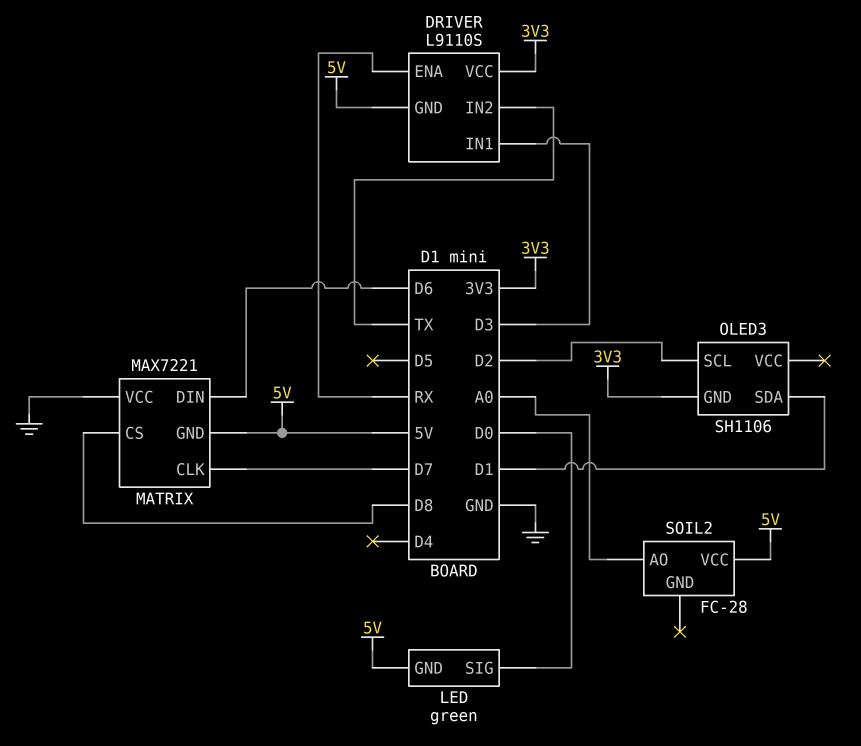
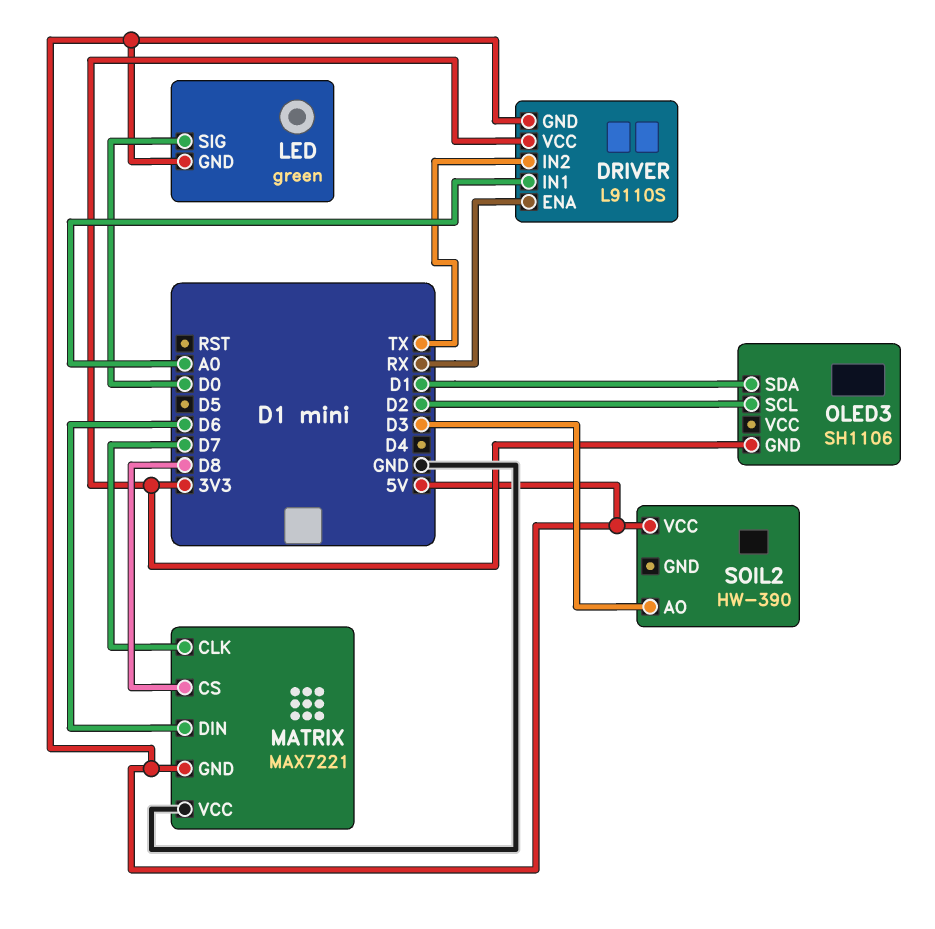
DRIVER pin IN1: D3 -> A0
SOIL2: FC-28 -> HW-390
SOIL2 pin AO: A0 -> D3

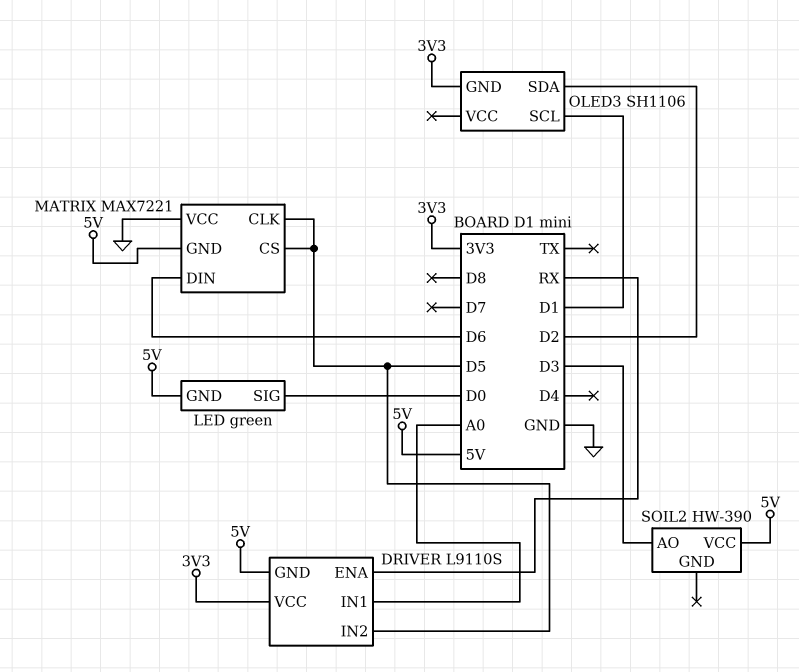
DRIVER pin IN2: TX -> D5
MATRIX pin CLK: D7 -> D5
MATRIX pin CS: D8 -> D5
OLED3 pin SCL: D2 -> D1
OLED3 pin SDA: D1 -> D2

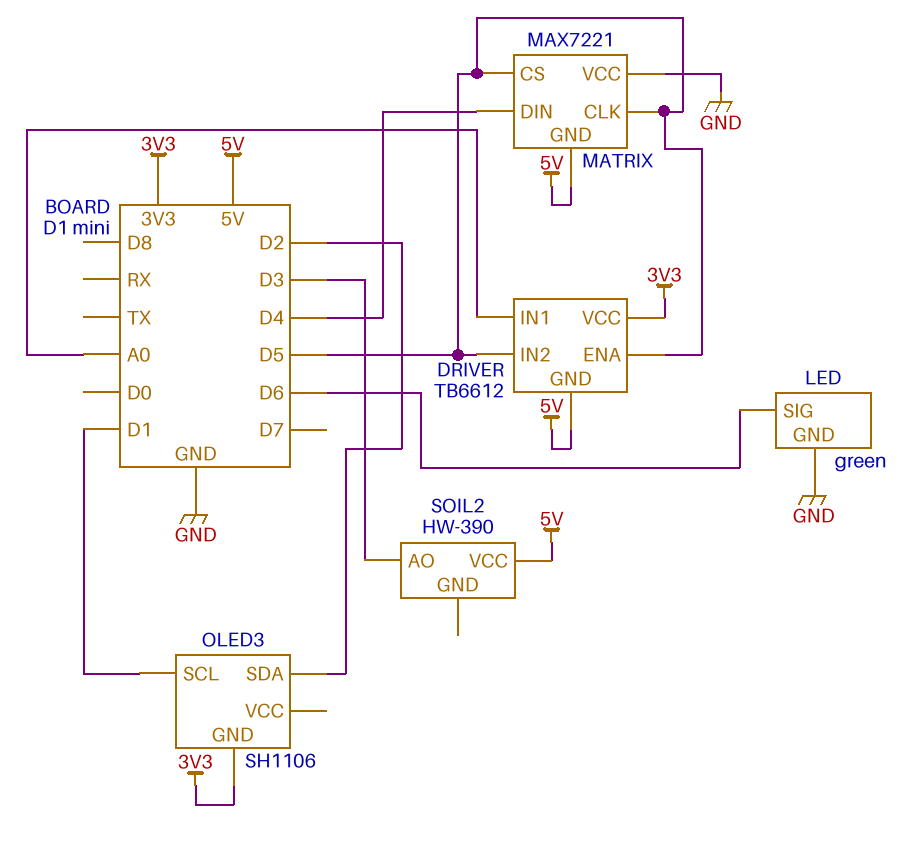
DRIVER: L9110S -> TB6612
DRIVER pin ENA: RX -> D5
LED pin GND: 5V -> GND
LED pin SIG: D0 -> D6
MATRIX pin DIN: D6 -> D4

